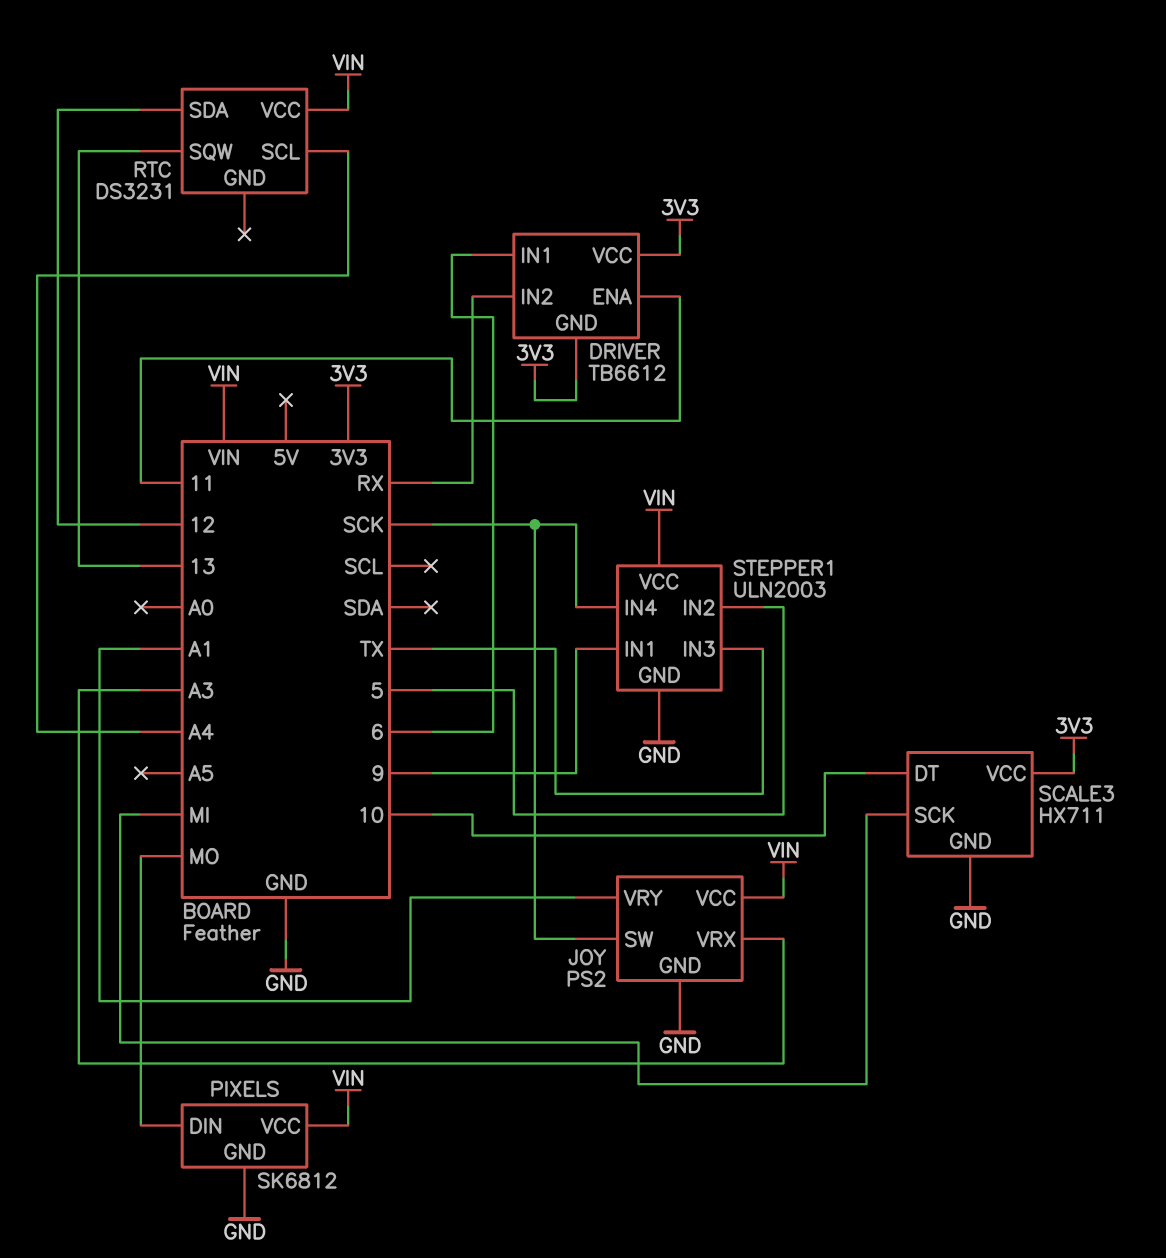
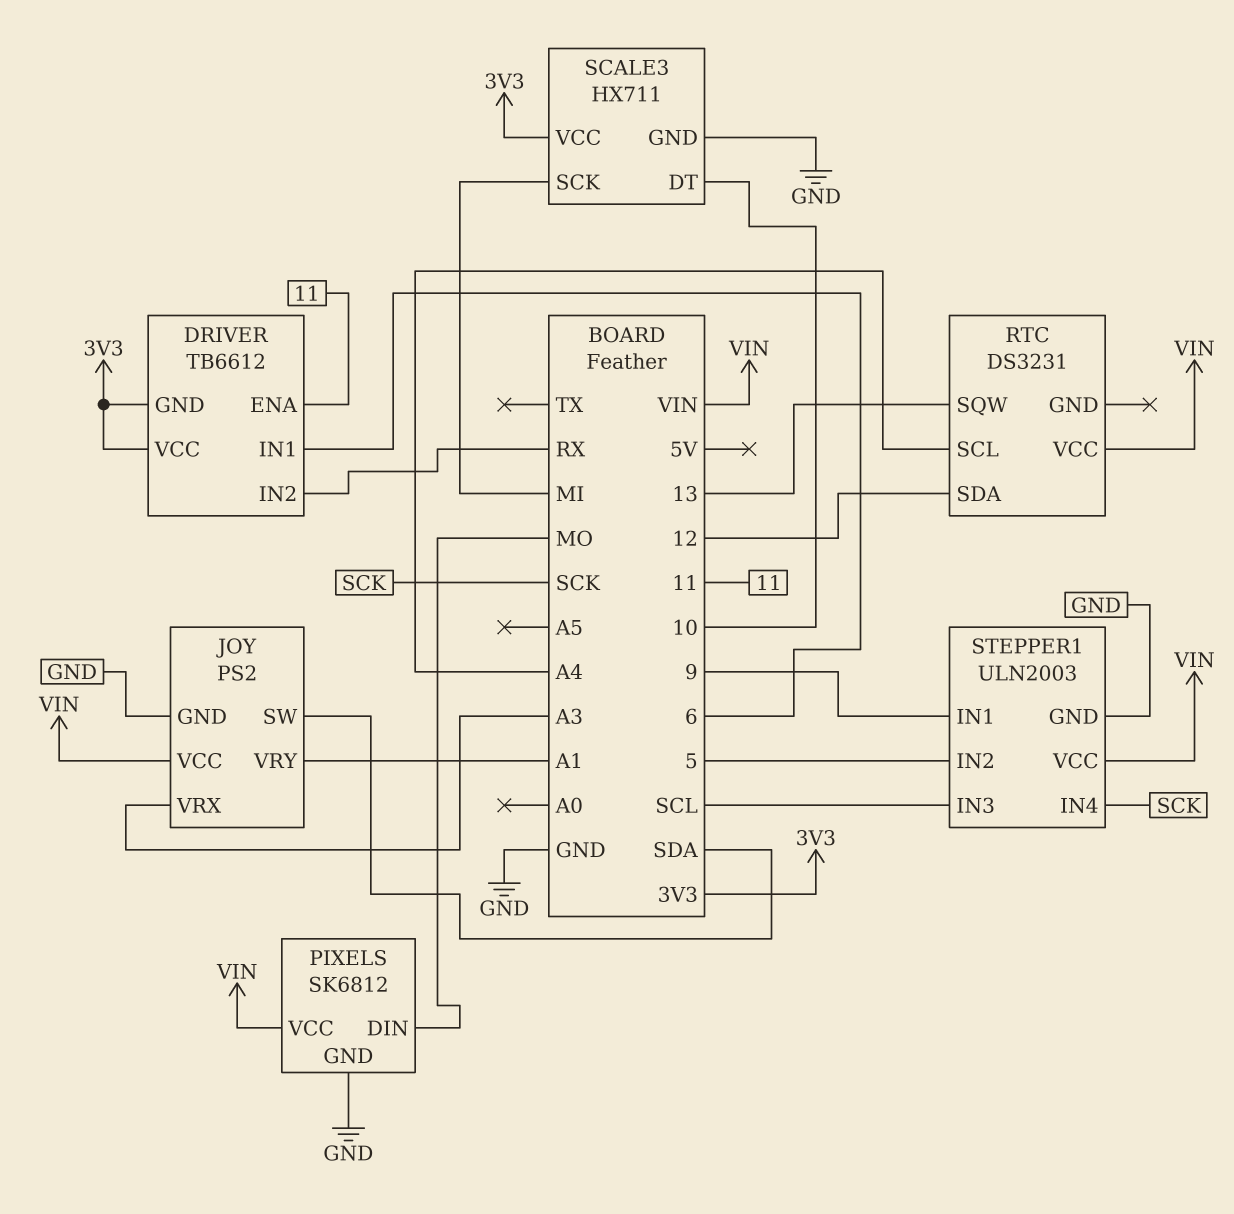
JOY pin SW: SCK -> SDA
STEPPER1 pin IN3: TX -> SCL

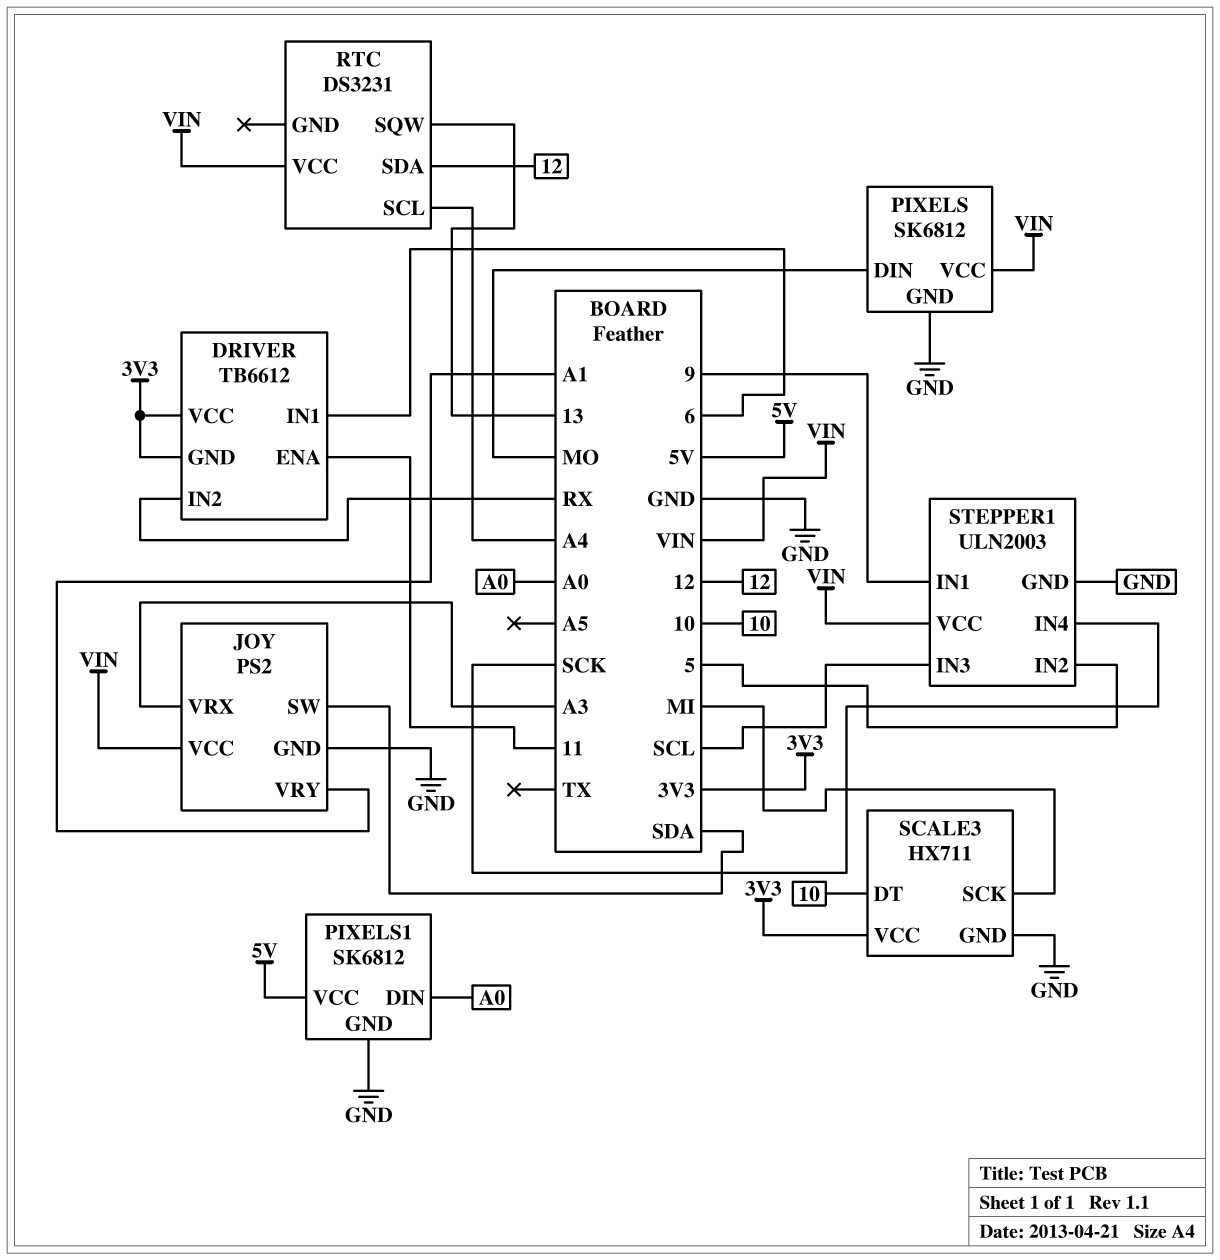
PIXELS1: none -> SK6812
PIXELS1 pin DIN: none -> A0
PIXELS1 pin GND: none -> GND
PIXELS1 pin VCC: none -> 5V

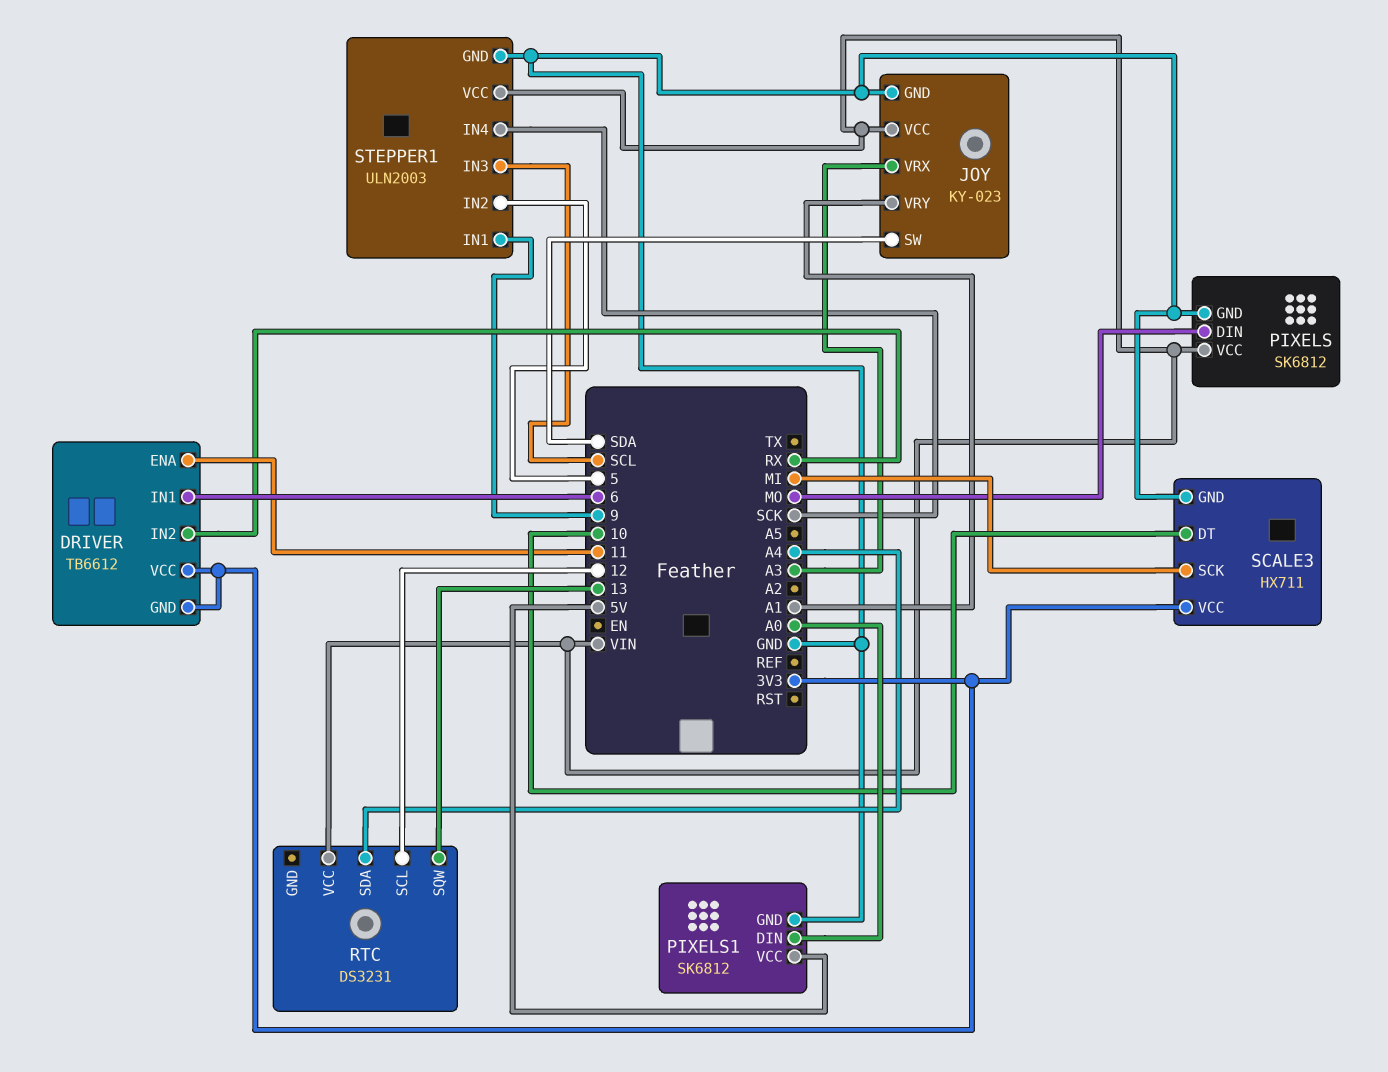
JOY: PS2 -> KY-023
RTC pin SCL: A4 -> 12
RTC pin SDA: 12 -> A4

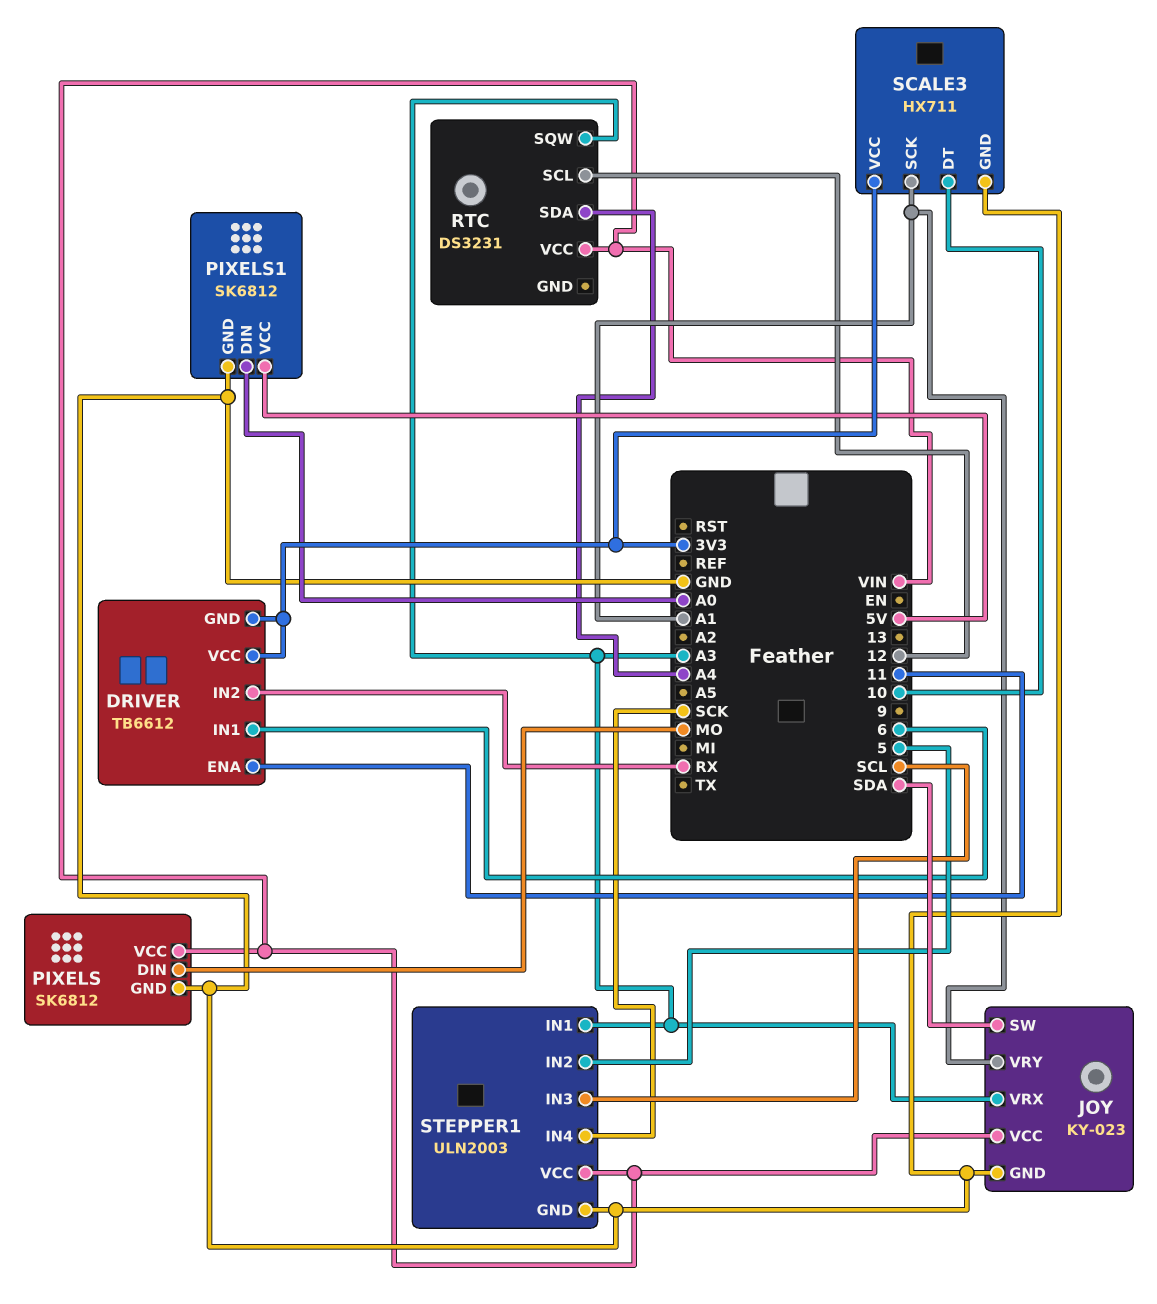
RTC pin SQW: 13 -> A3
SCALE3 pin SCK: MI -> A1
STEPPER1 pin IN1: 9 -> A3

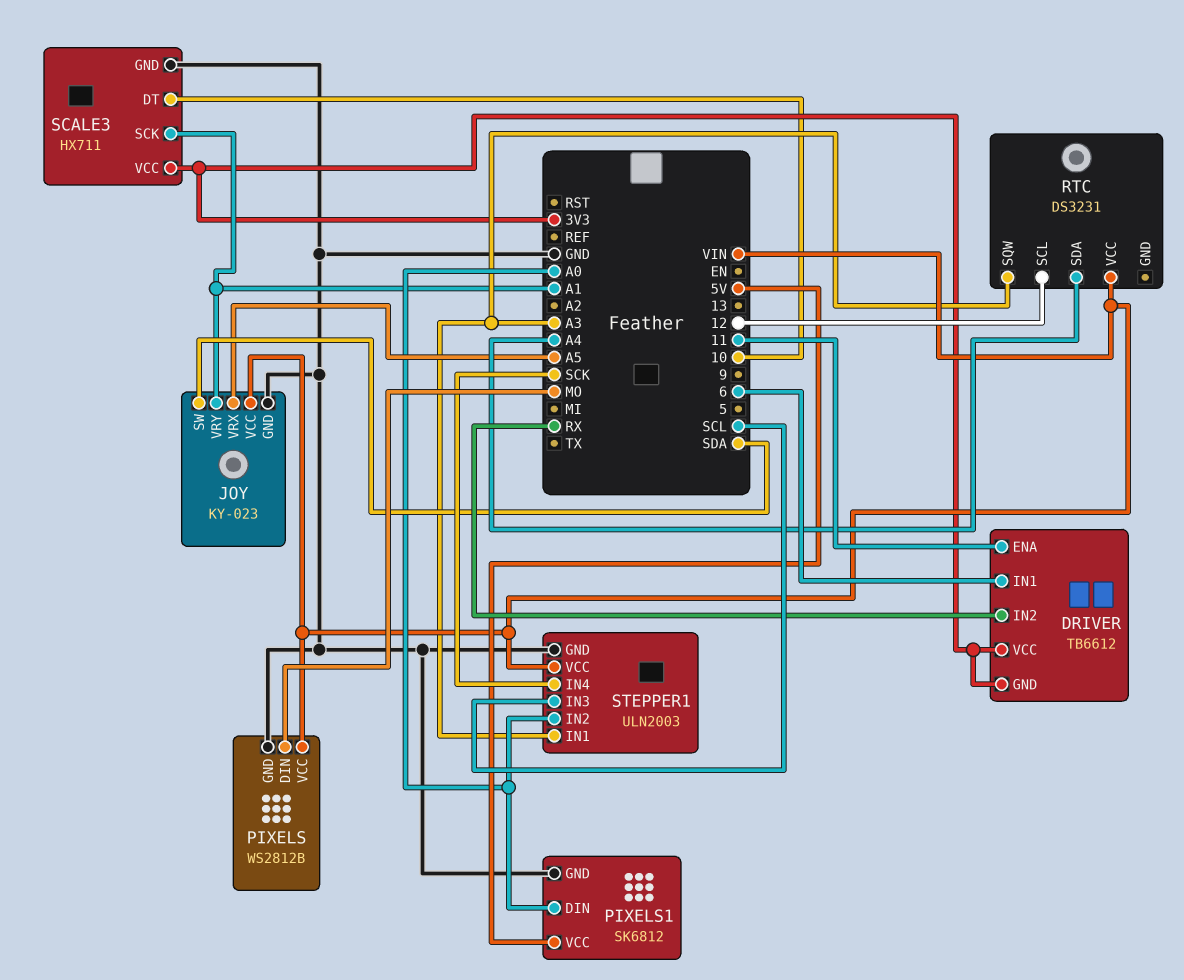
JOY pin VRX: A3 -> A5
PIXELS: SK6812 -> WS2812B
STEPPER1 pin IN2: 5 -> A0

